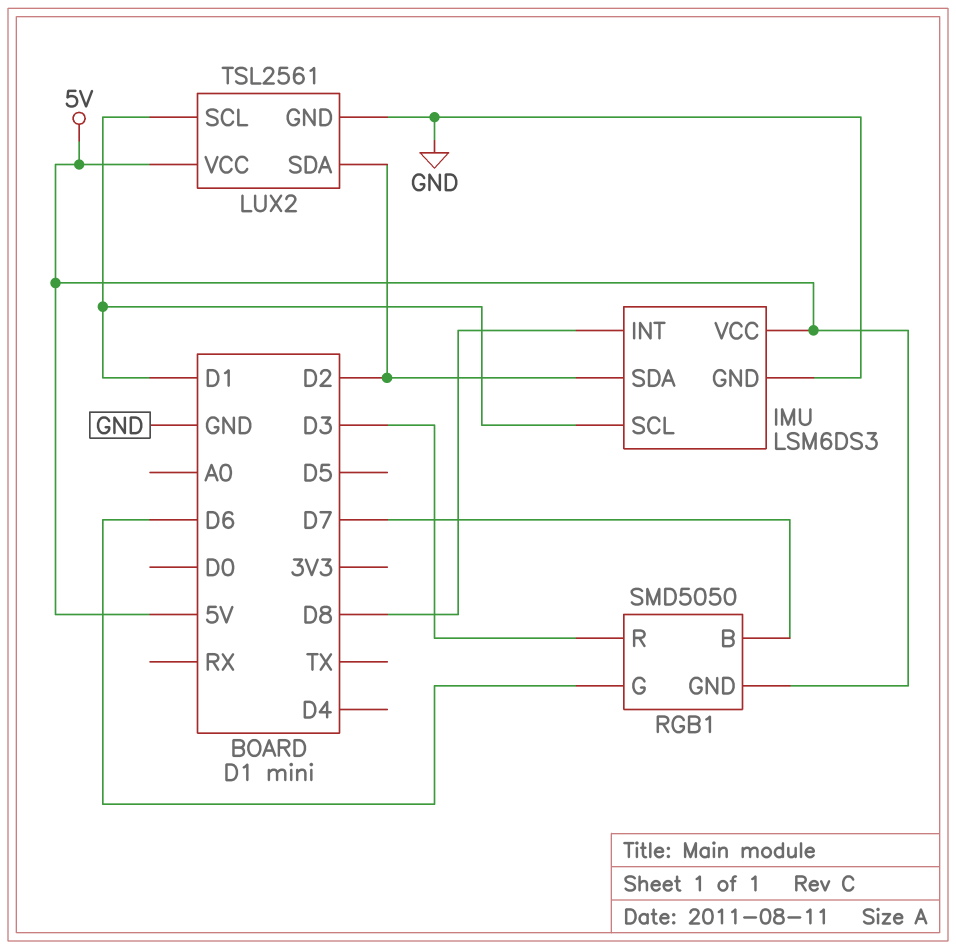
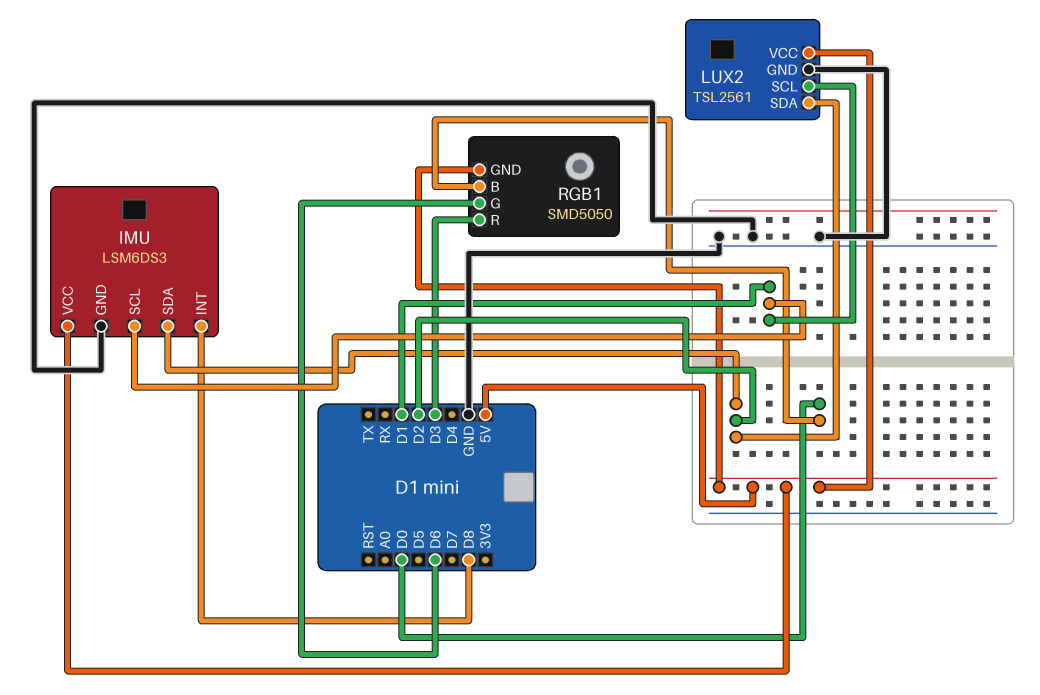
RGB1 pin B: D7 -> D0

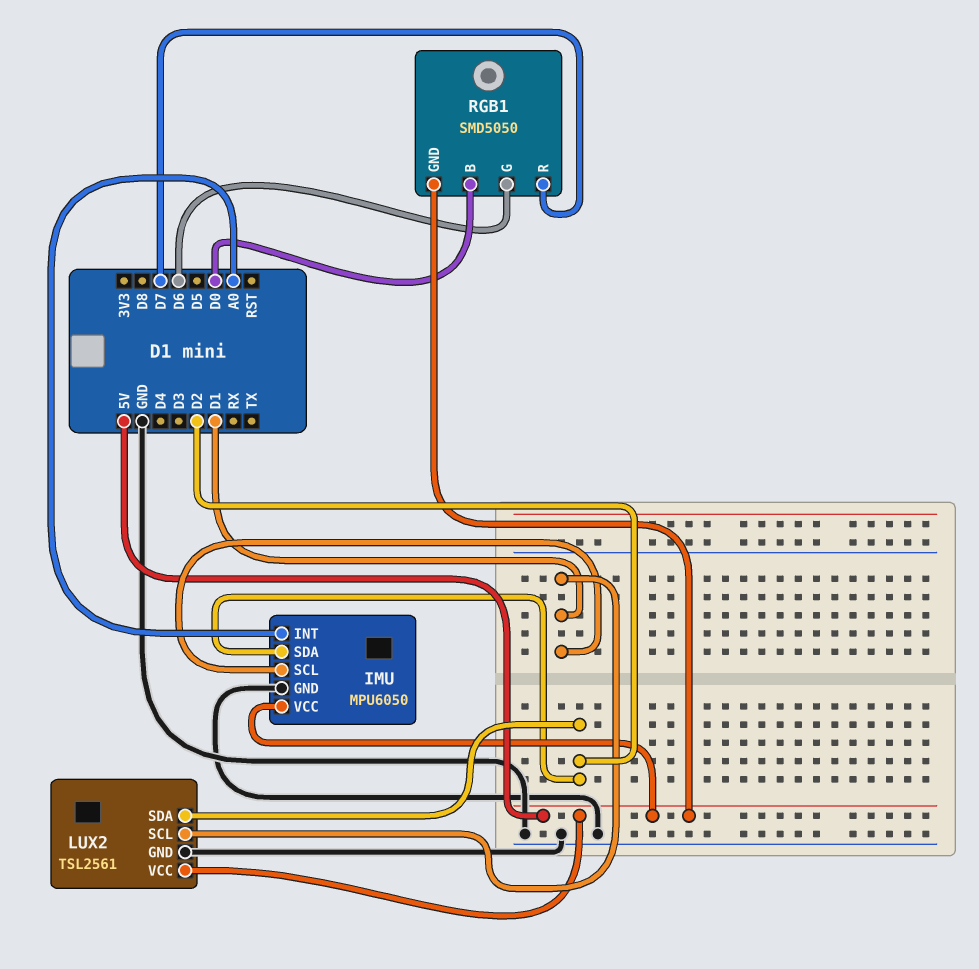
IMU: LSM6DS3 -> MPU6050
IMU pin INT: D8 -> A0
RGB1 pin R: D3 -> D7

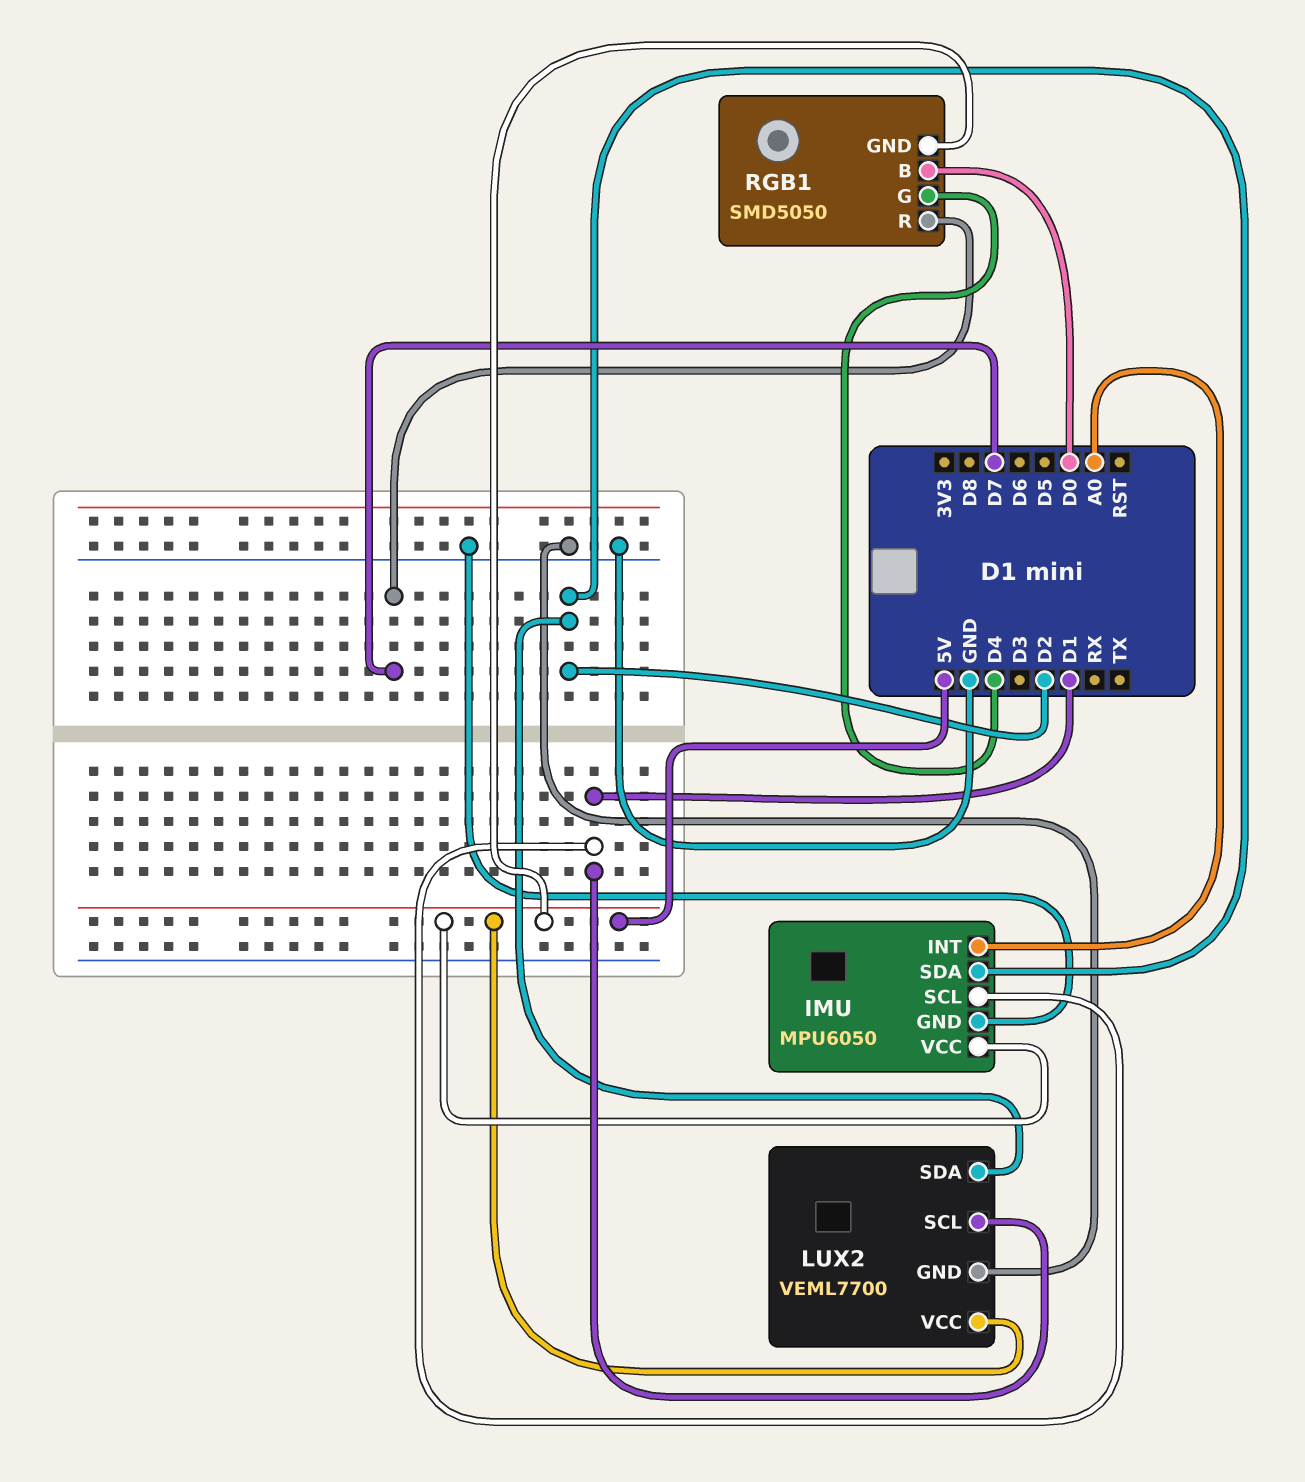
LUX2: TSL2561 -> VEML7700
RGB1 pin G: D6 -> D4

